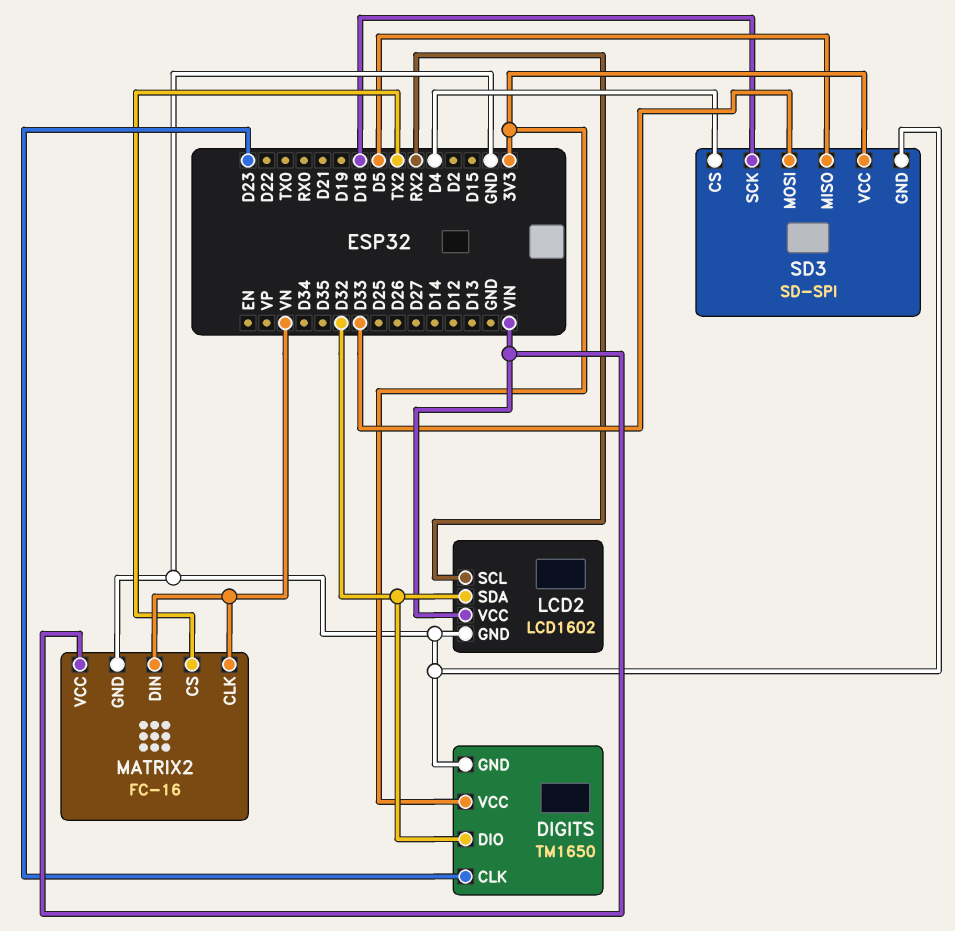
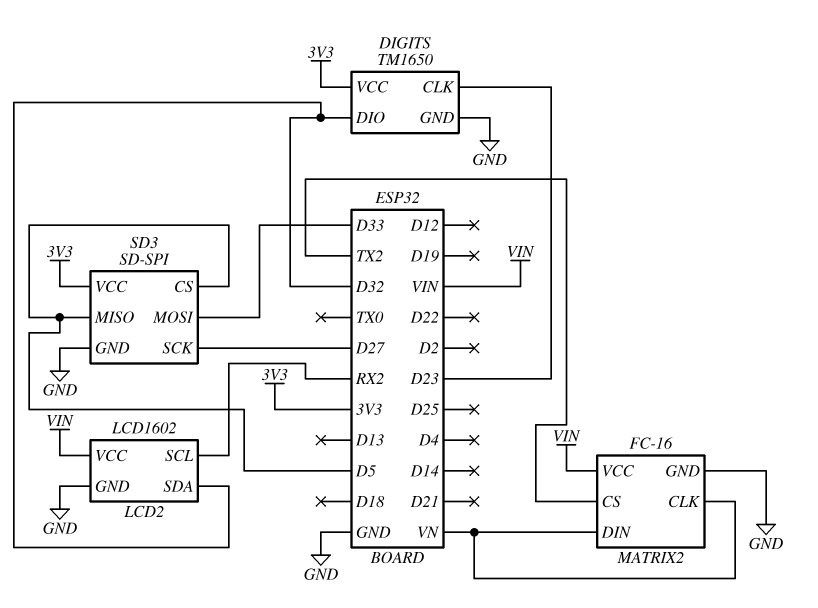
SD3 pin CS: D4 -> D5
SD3 pin SCK: D18 -> D27

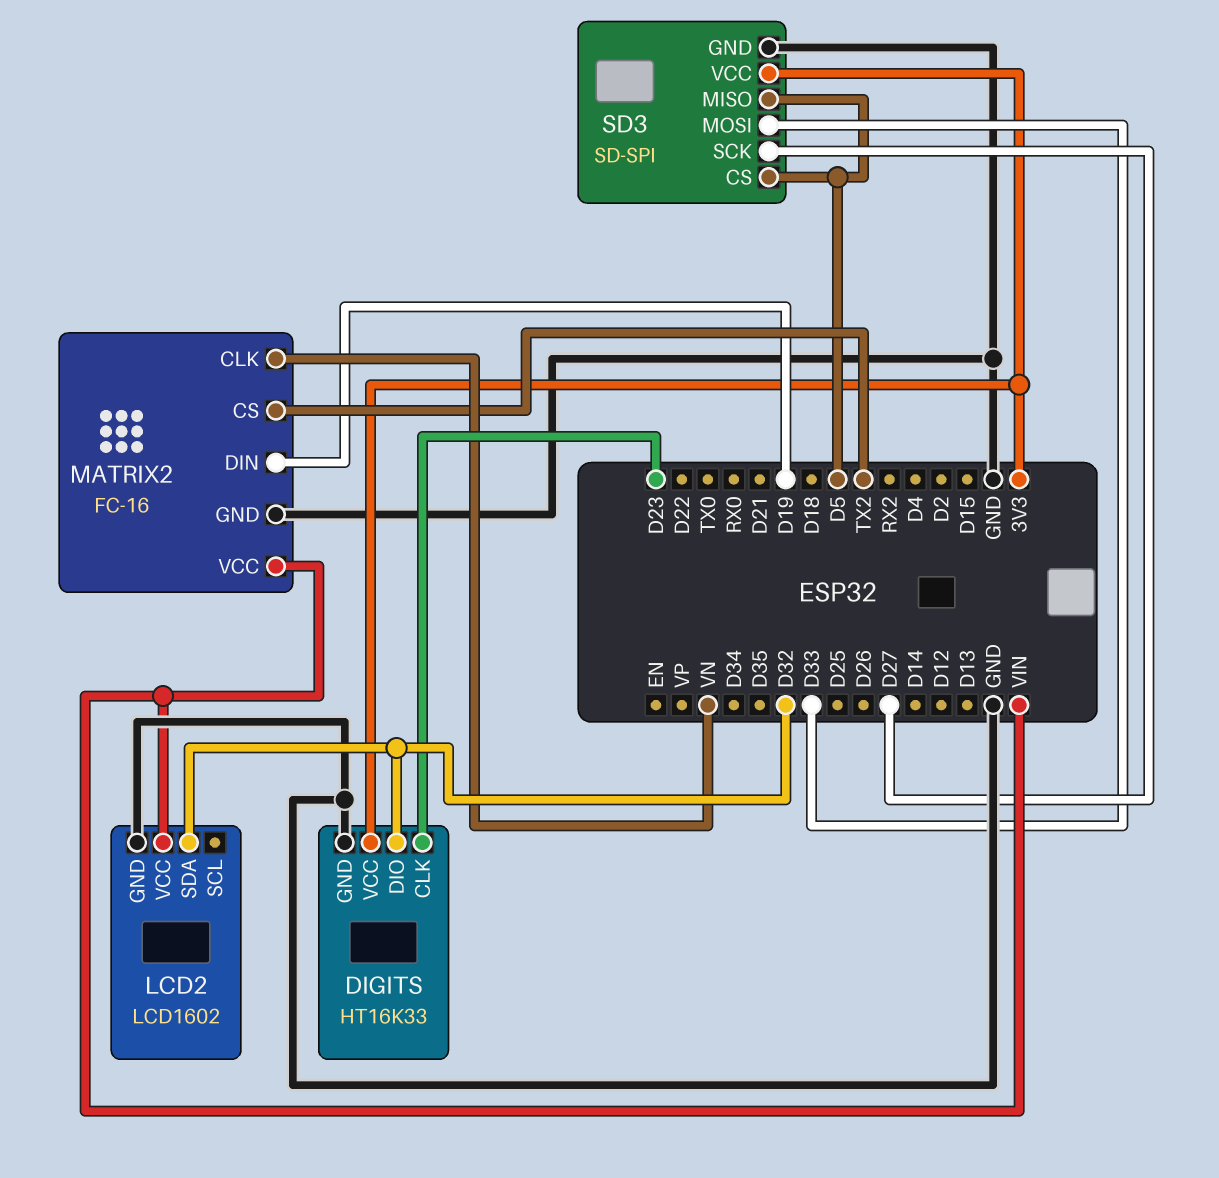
DIGITS: TM1650 -> HT16K33
LCD2 pin SCL: RX2 -> none
MATRIX2 pin DIN: VN -> D19

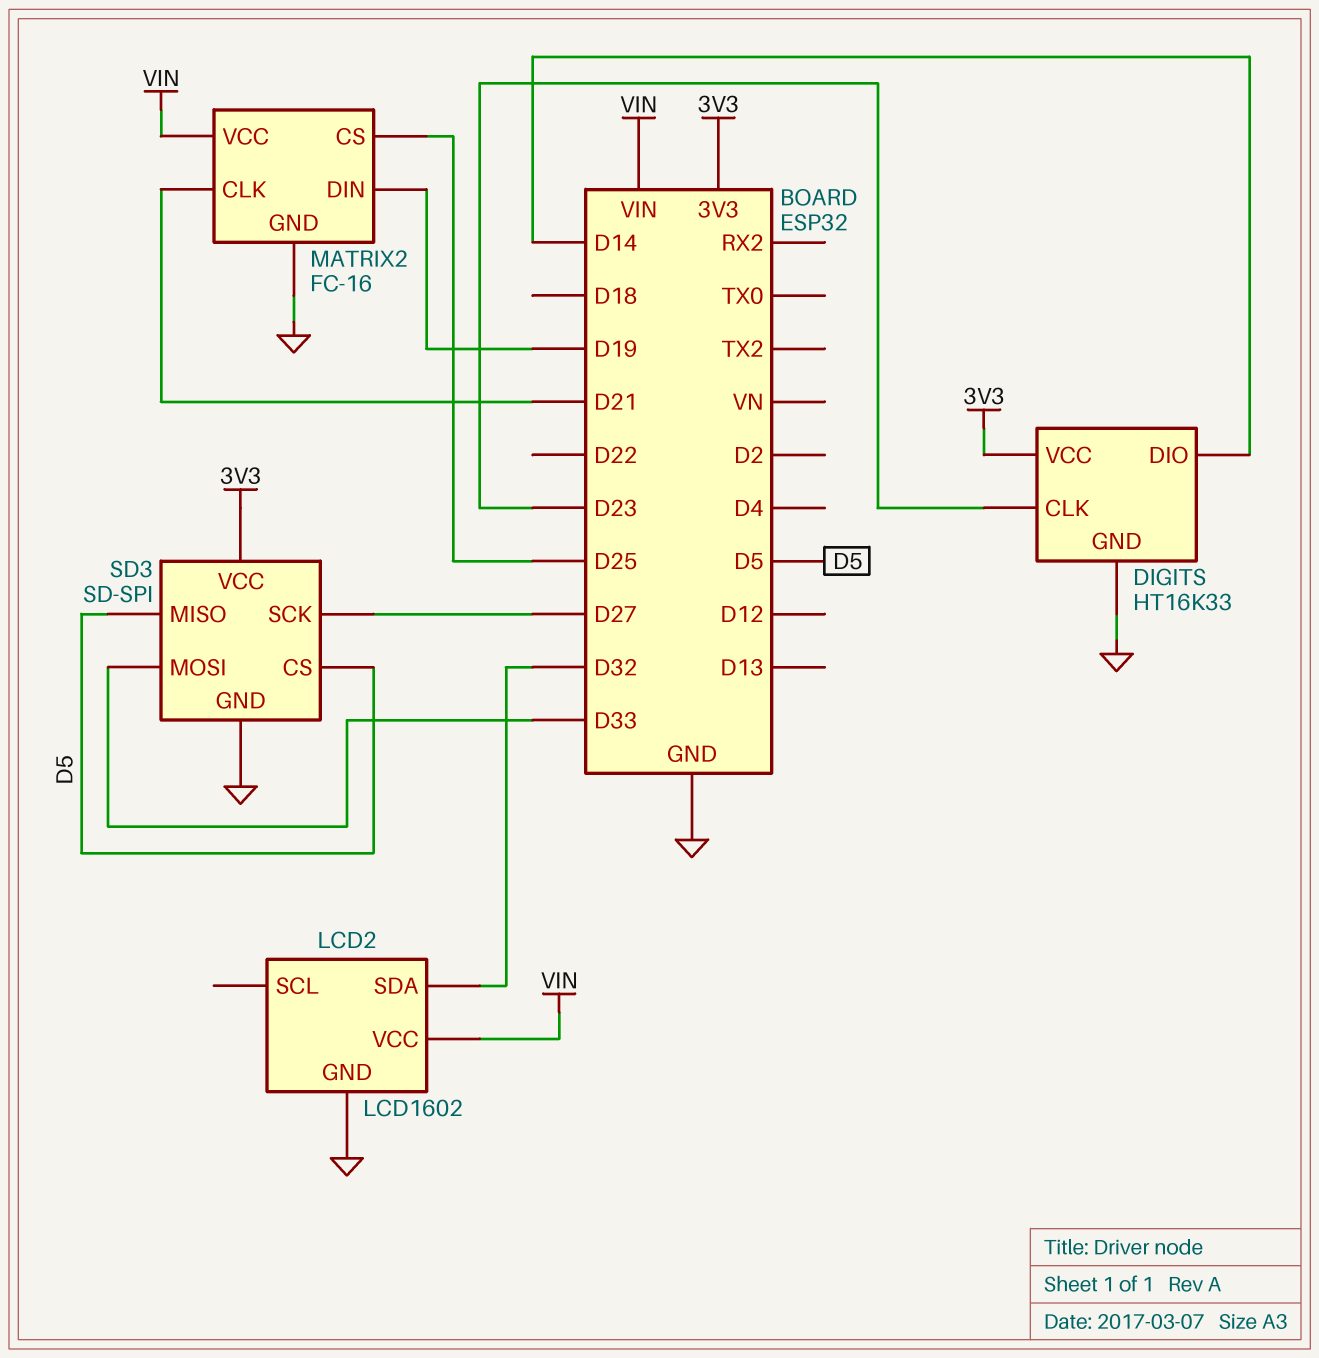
DIGITS pin DIO: D32 -> D14
MATRIX2 pin CLK: VN -> D21
MATRIX2 pin CS: TX2 -> D25

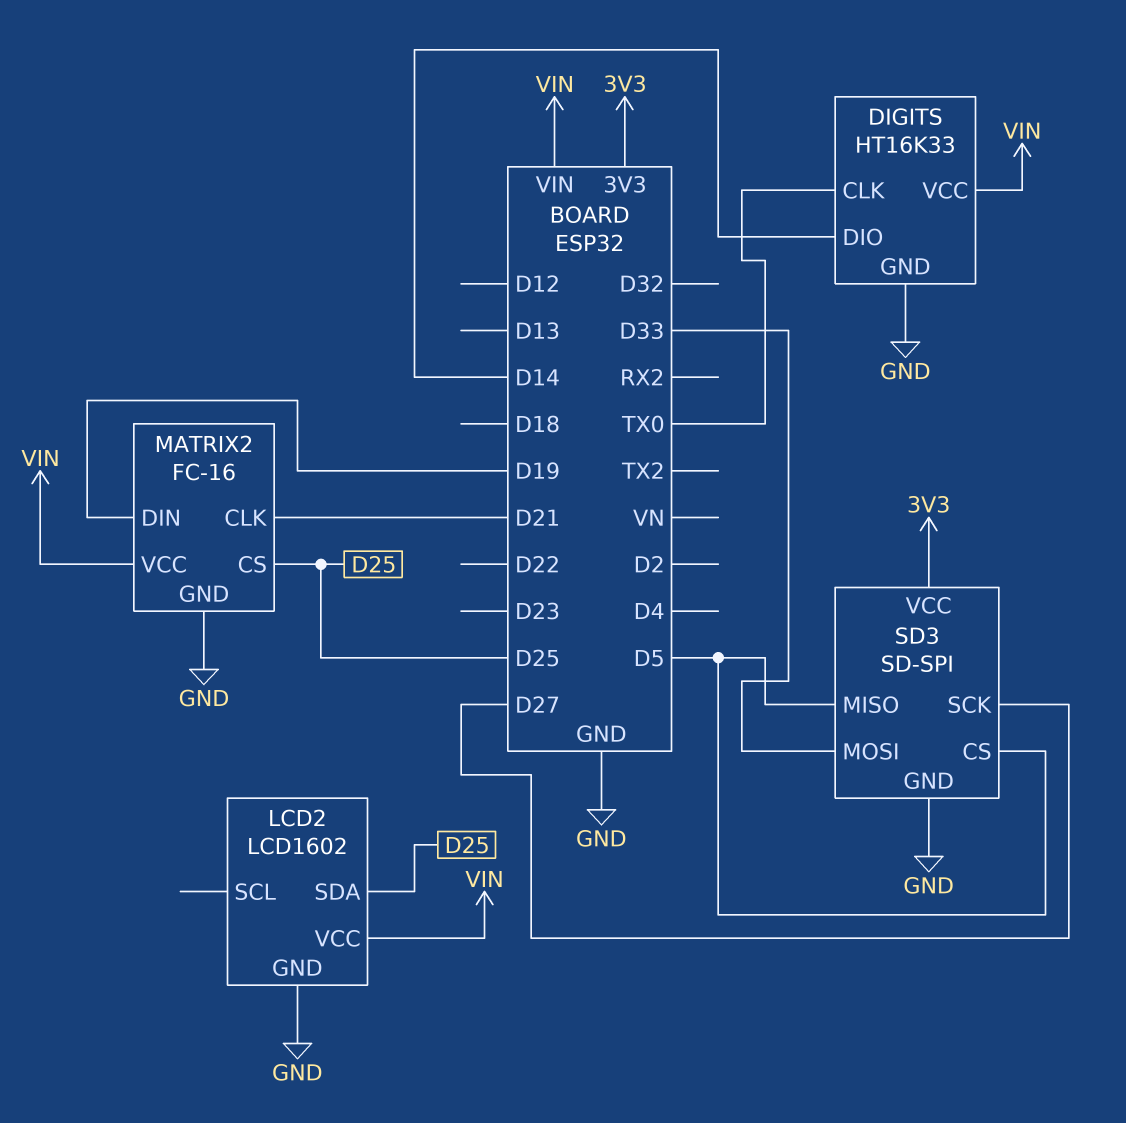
DIGITS pin CLK: D23 -> TX0
DIGITS pin VCC: 3V3 -> VIN
LCD2 pin SDA: D32 -> D25

